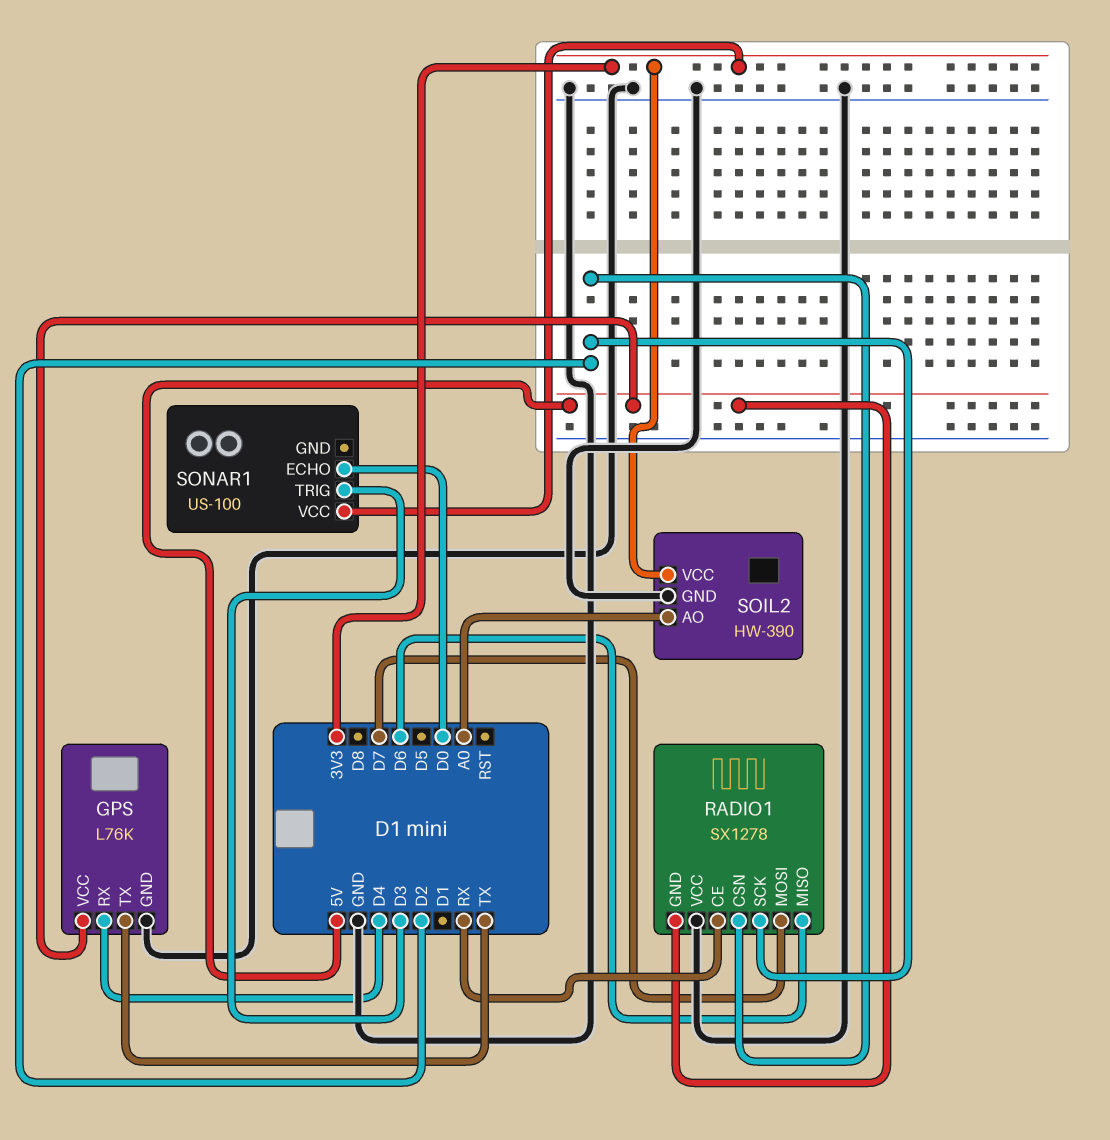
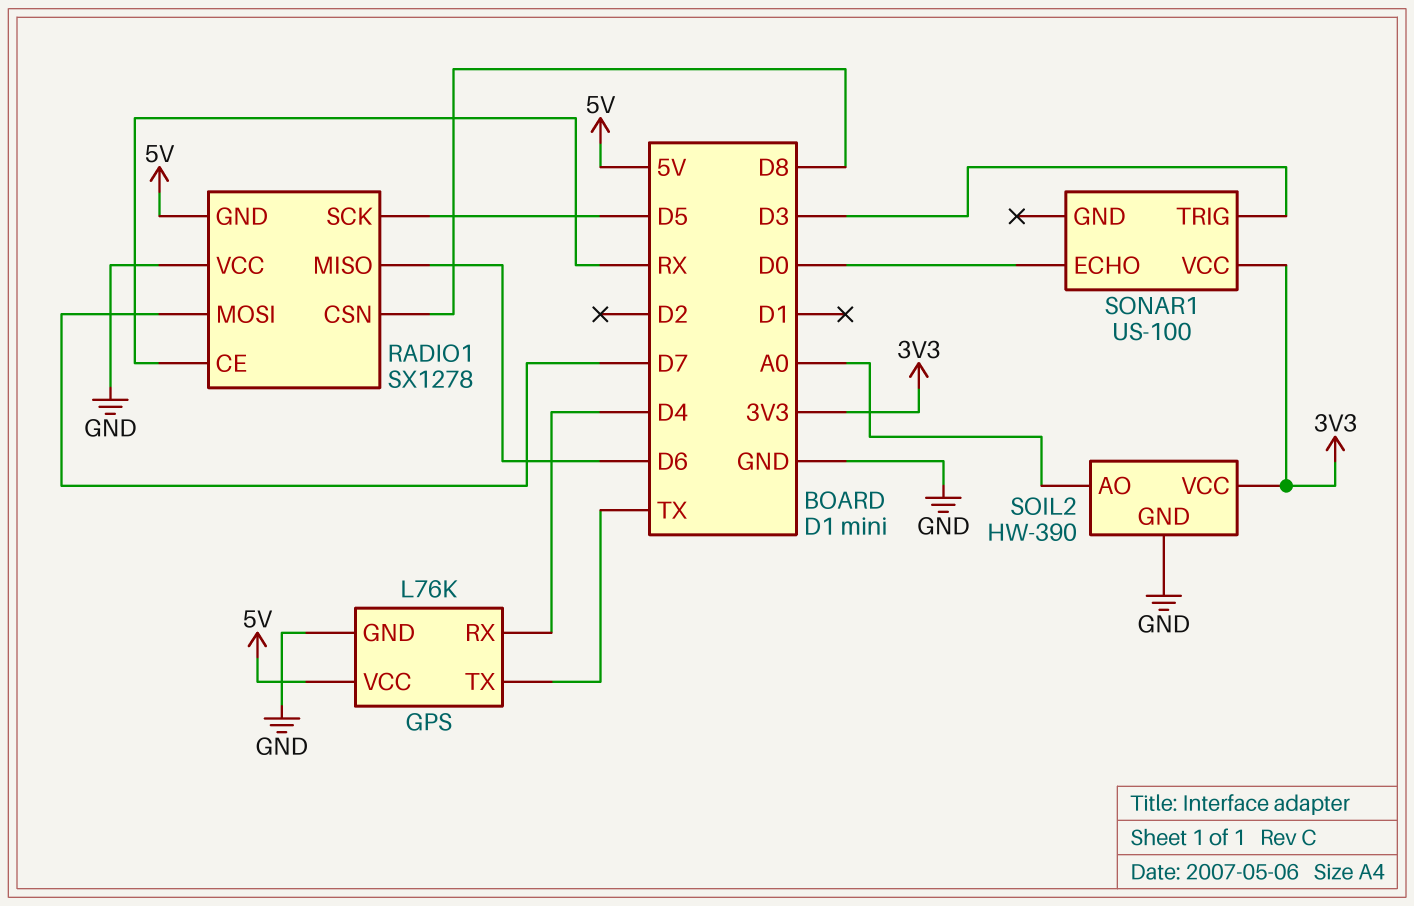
RADIO1 pin CSN: D2 -> D8
RADIO1 pin SCK: D2 -> D5

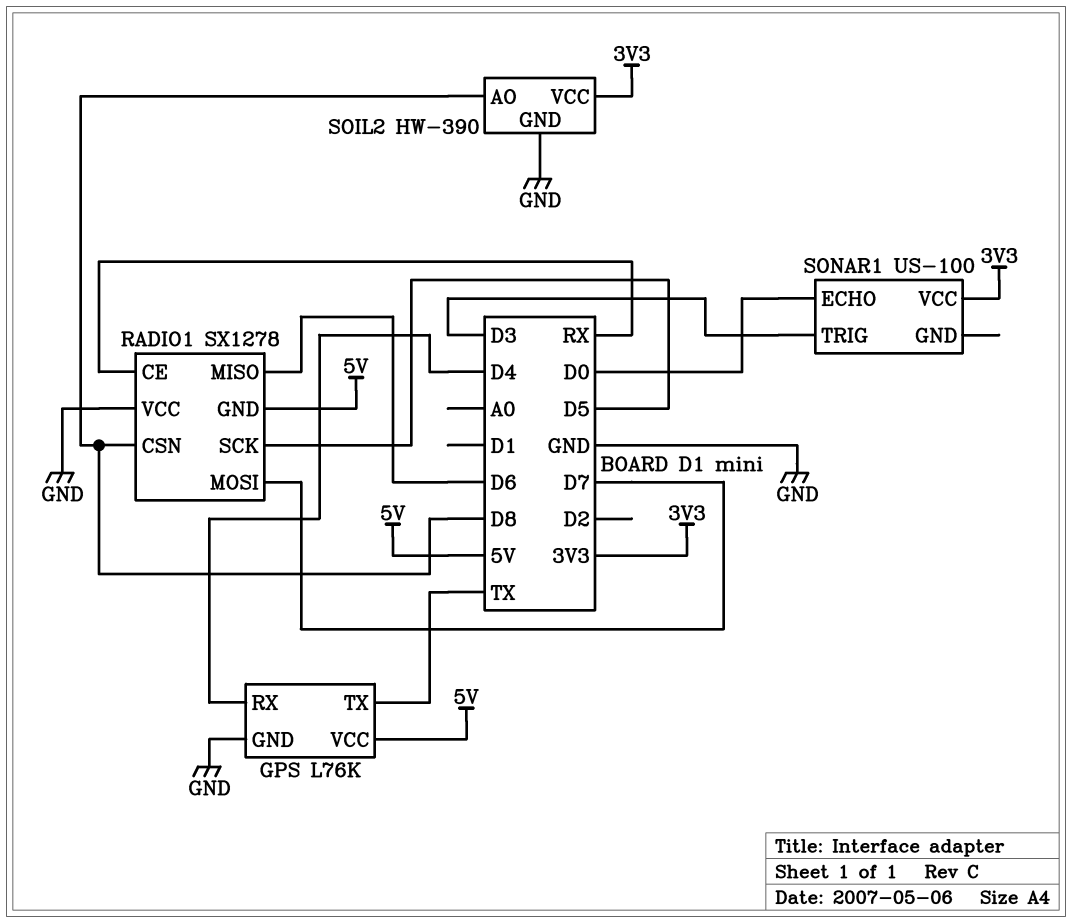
SOIL2 pin AO: A0 -> D8

